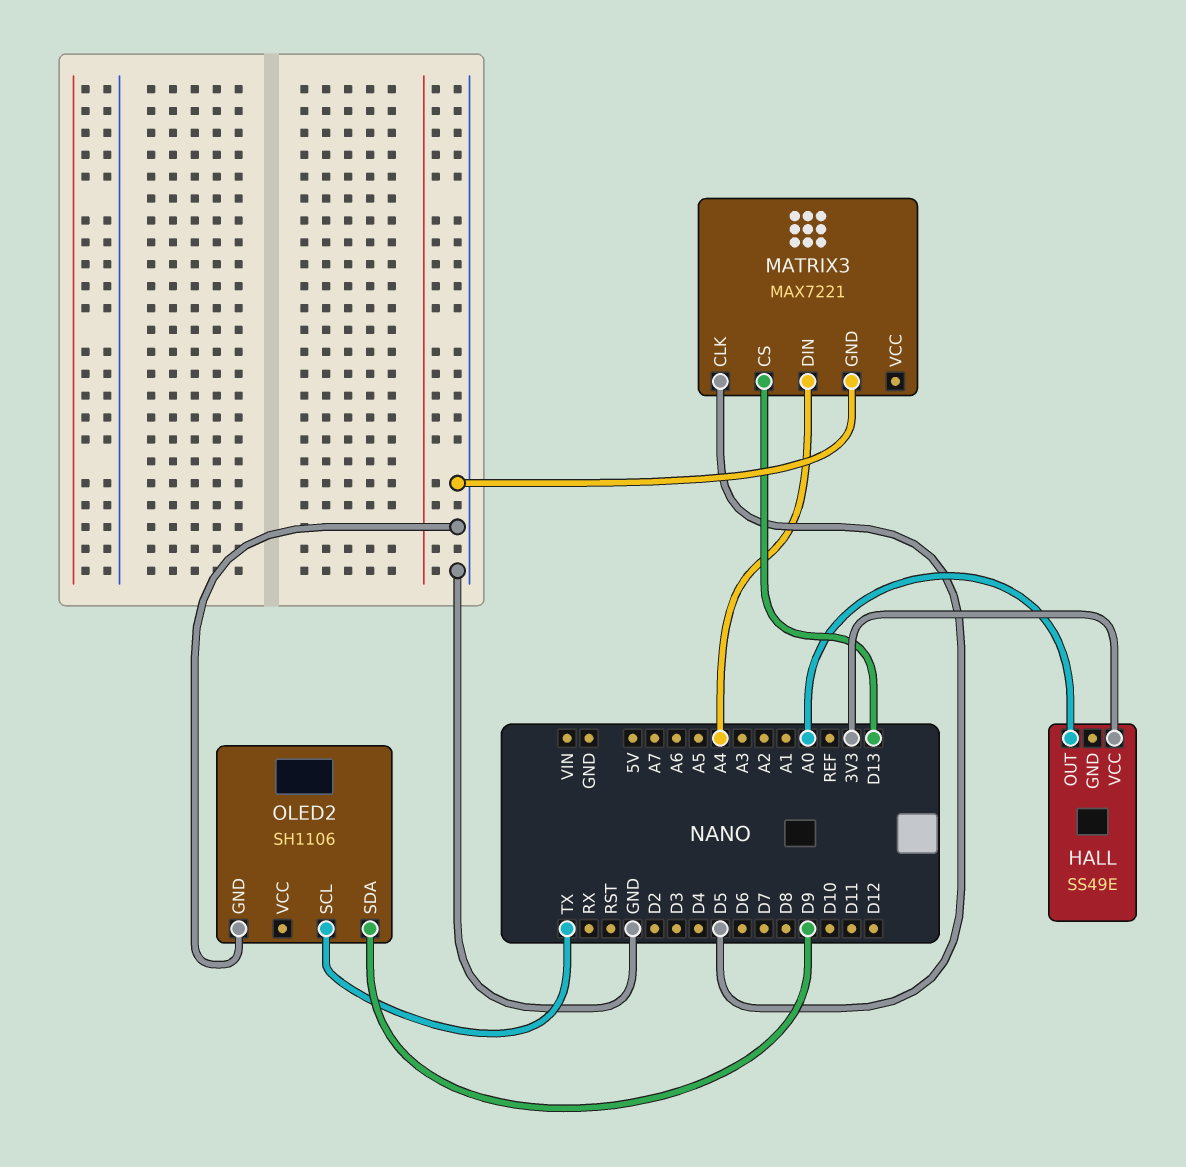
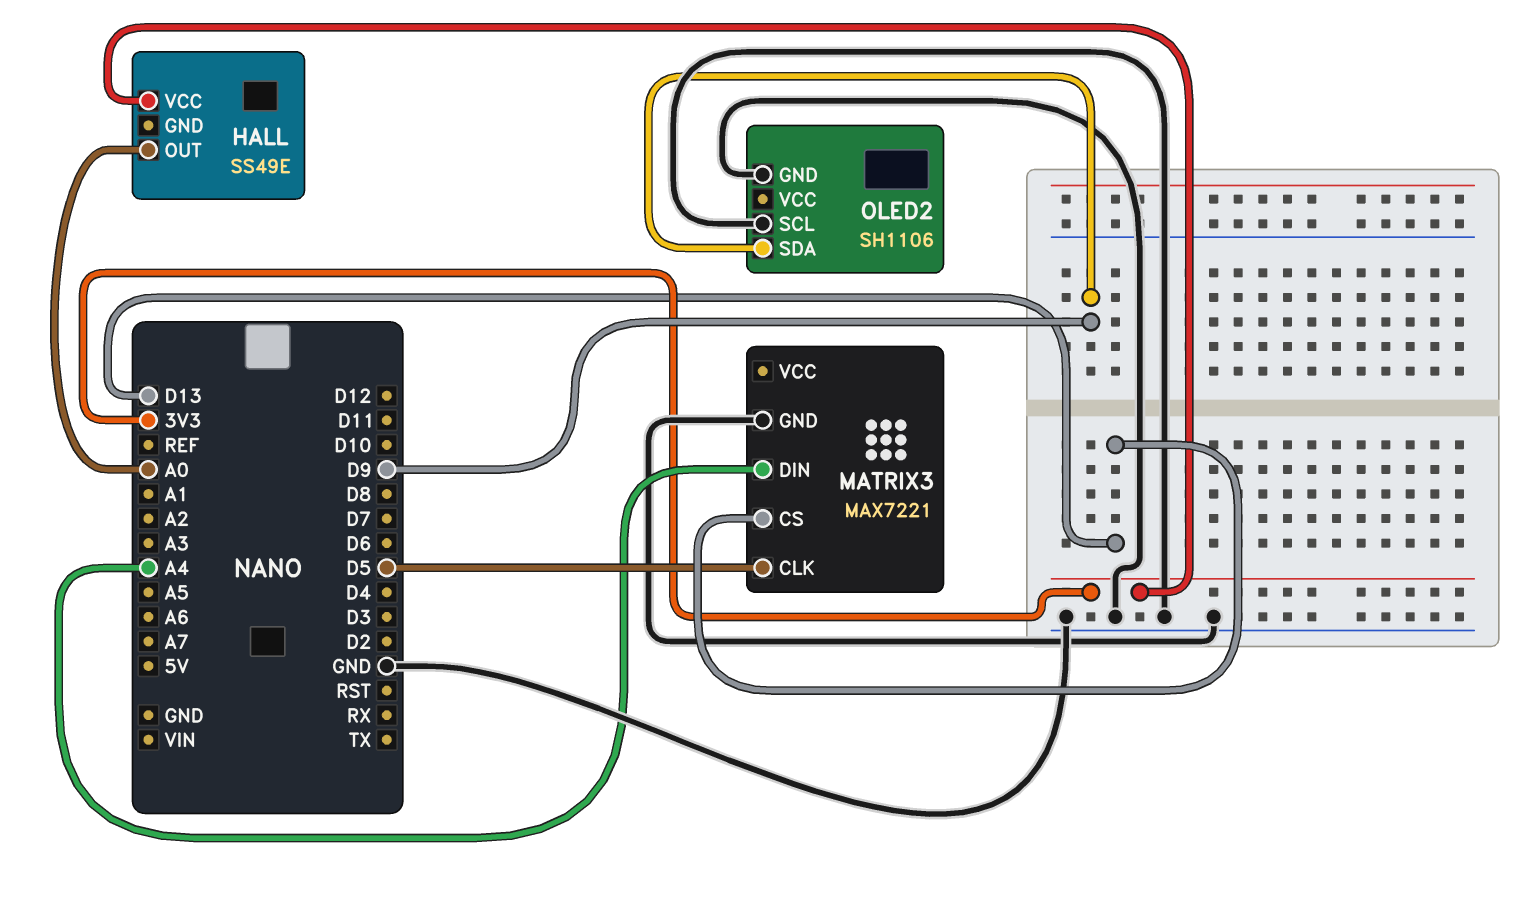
OLED2 pin SCL: TX -> GND

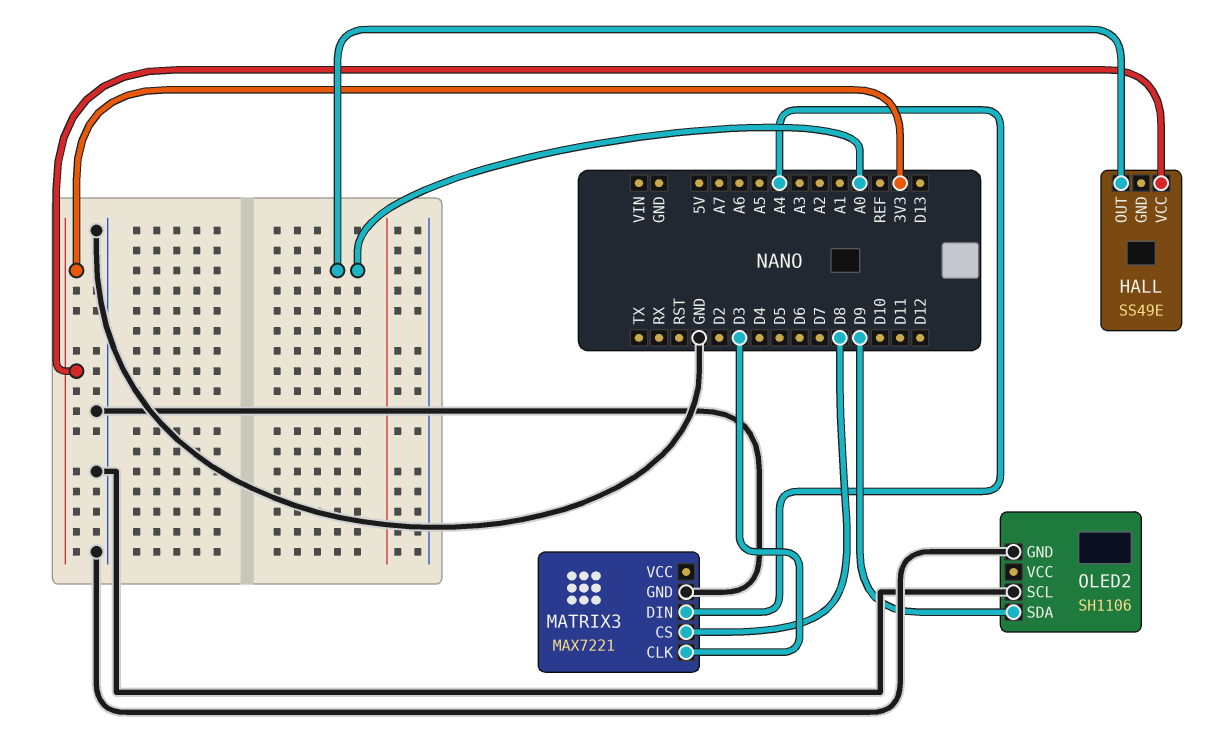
MATRIX3 pin CLK: D5 -> D3
MATRIX3 pin CS: D13 -> D8

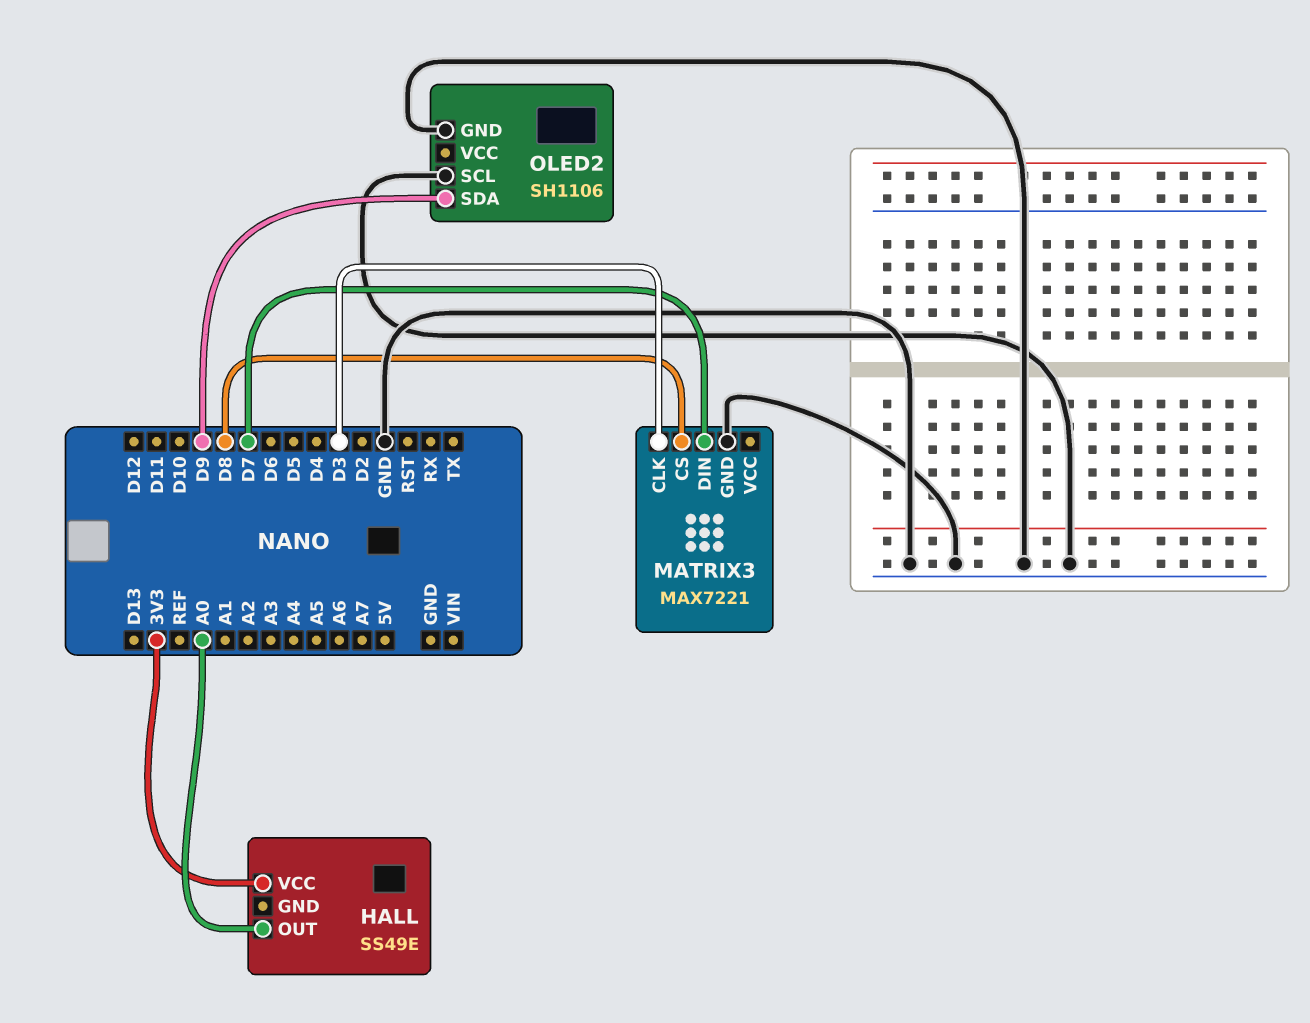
MATRIX3 pin DIN: A4 -> D7

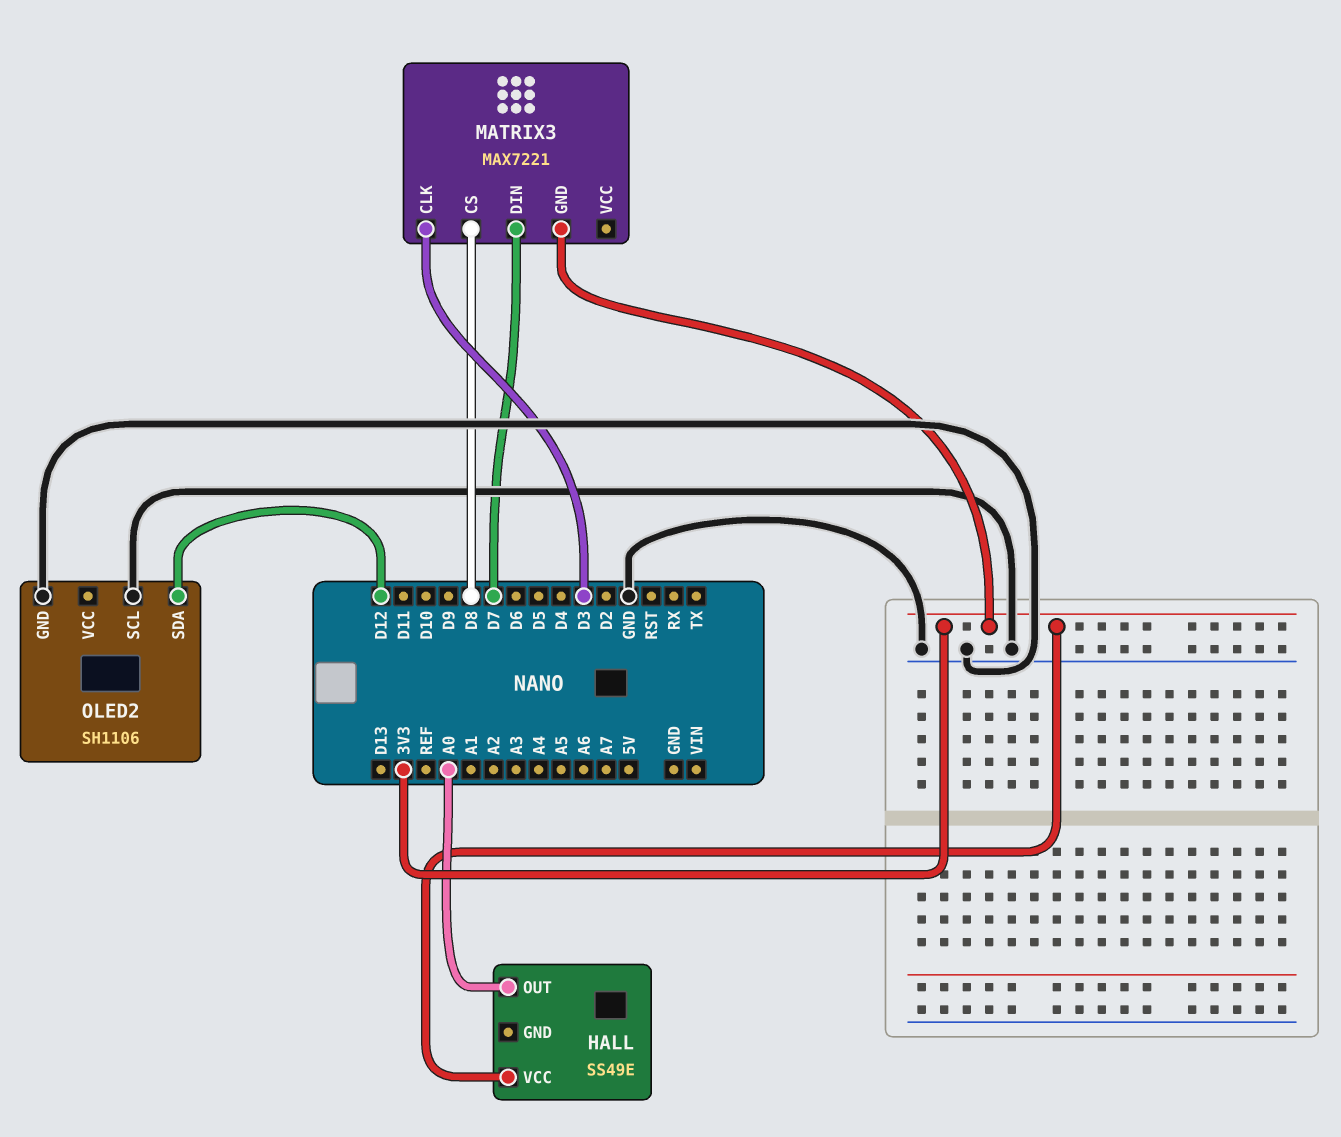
MATRIX3 pin GND: GND -> 3V3
OLED2 pin SDA: D9 -> D12

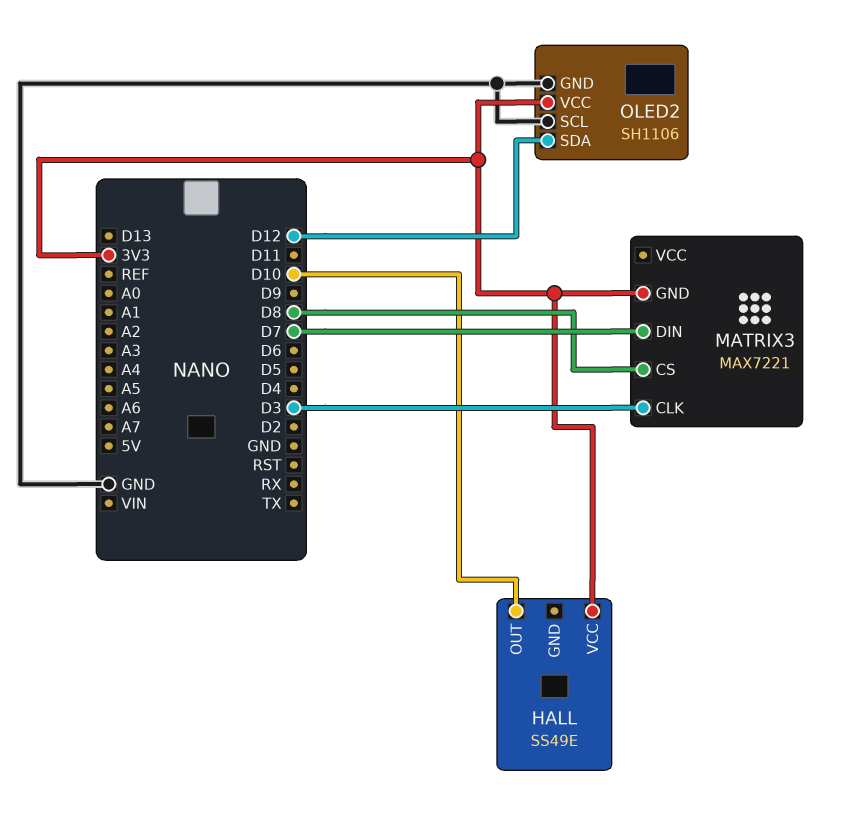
HALL pin OUT: A0 -> D10
OLED2 pin VCC: none -> 3V3

